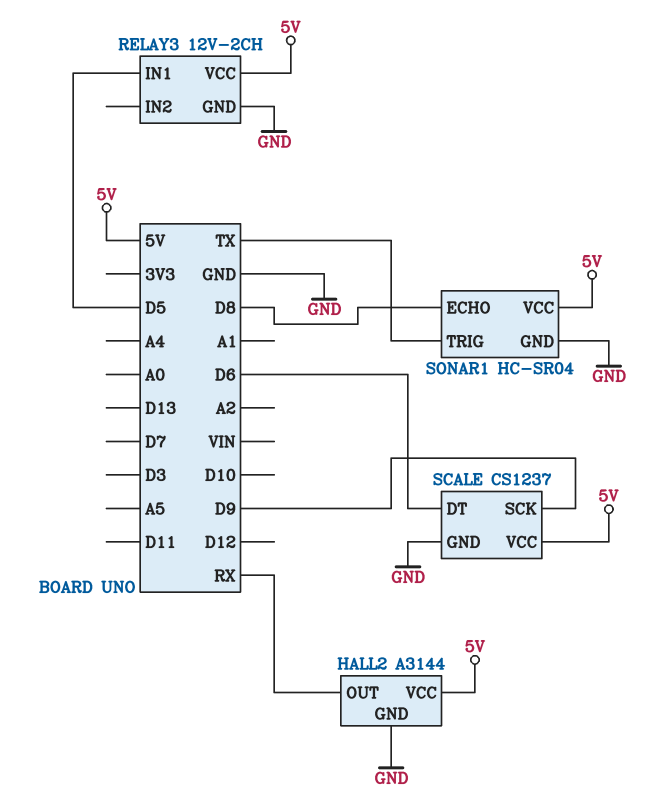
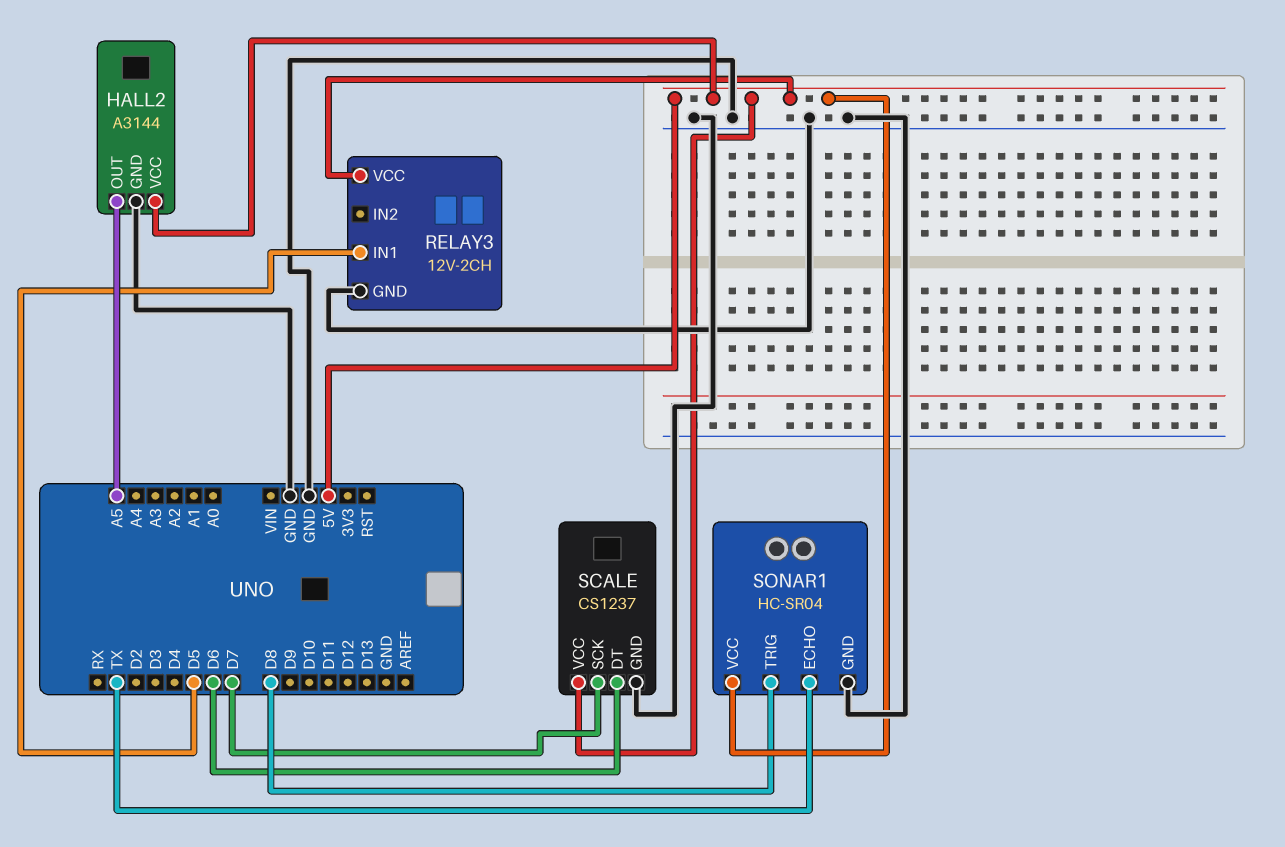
HALL2 pin OUT: RX -> A5
SCALE pin SCK: D9 -> D7
SONAR1 pin ECHO: D8 -> TX
SONAR1 pin TRIG: TX -> D8

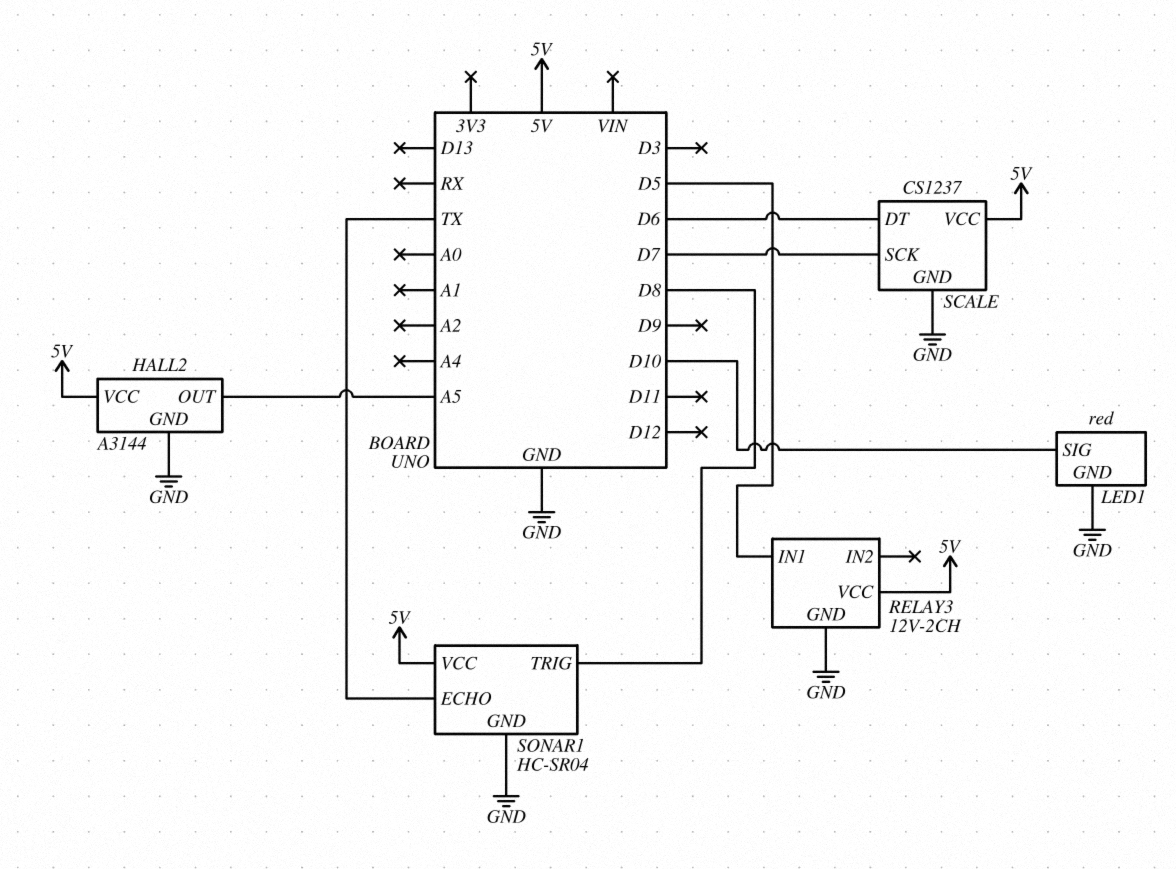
LED1: none -> red
LED1 pin GND: none -> GND
LED1 pin SIG: none -> D10

